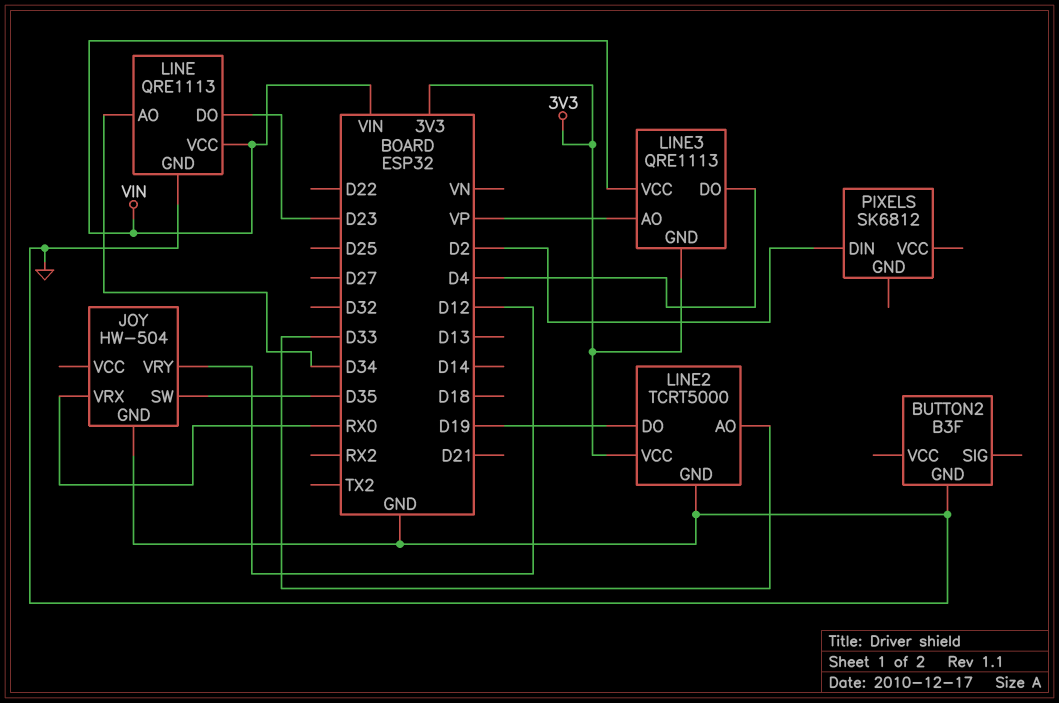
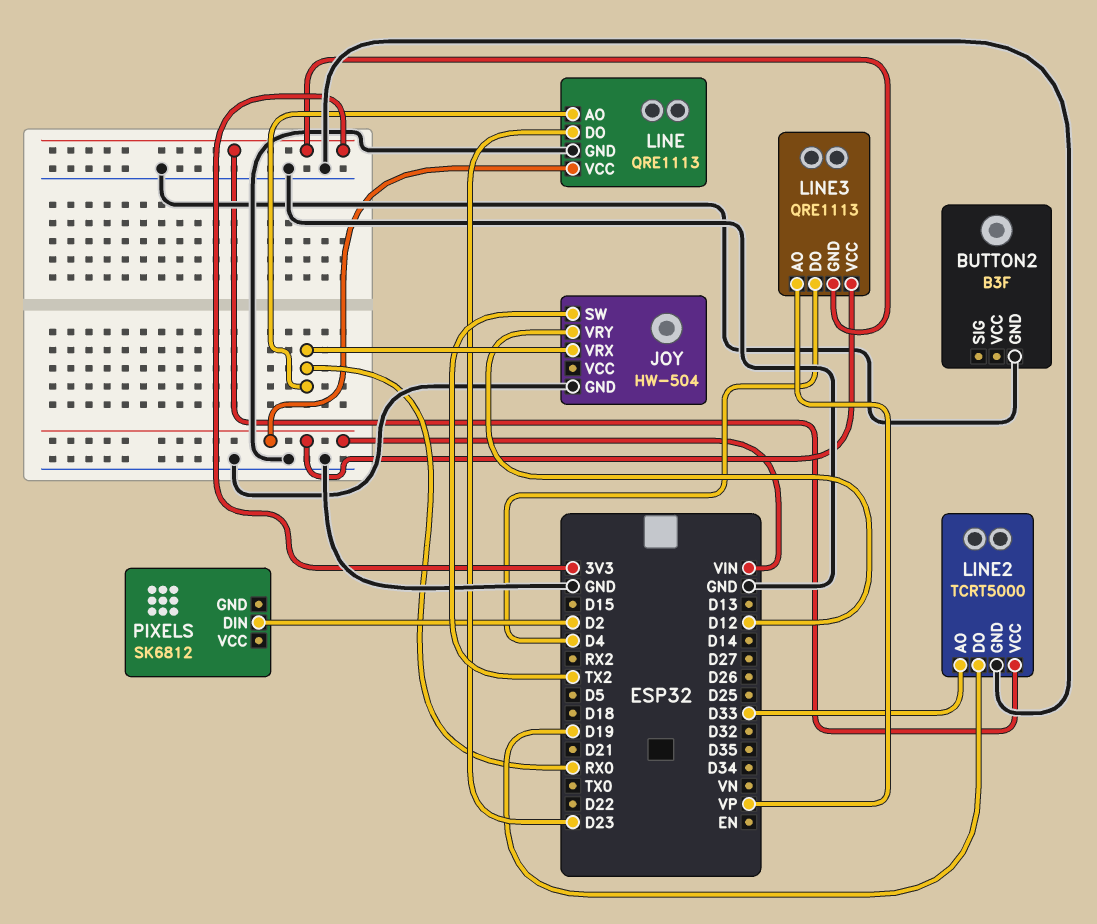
JOY pin SW: D35 -> TX2
LINE pin AO: D34 -> RX0

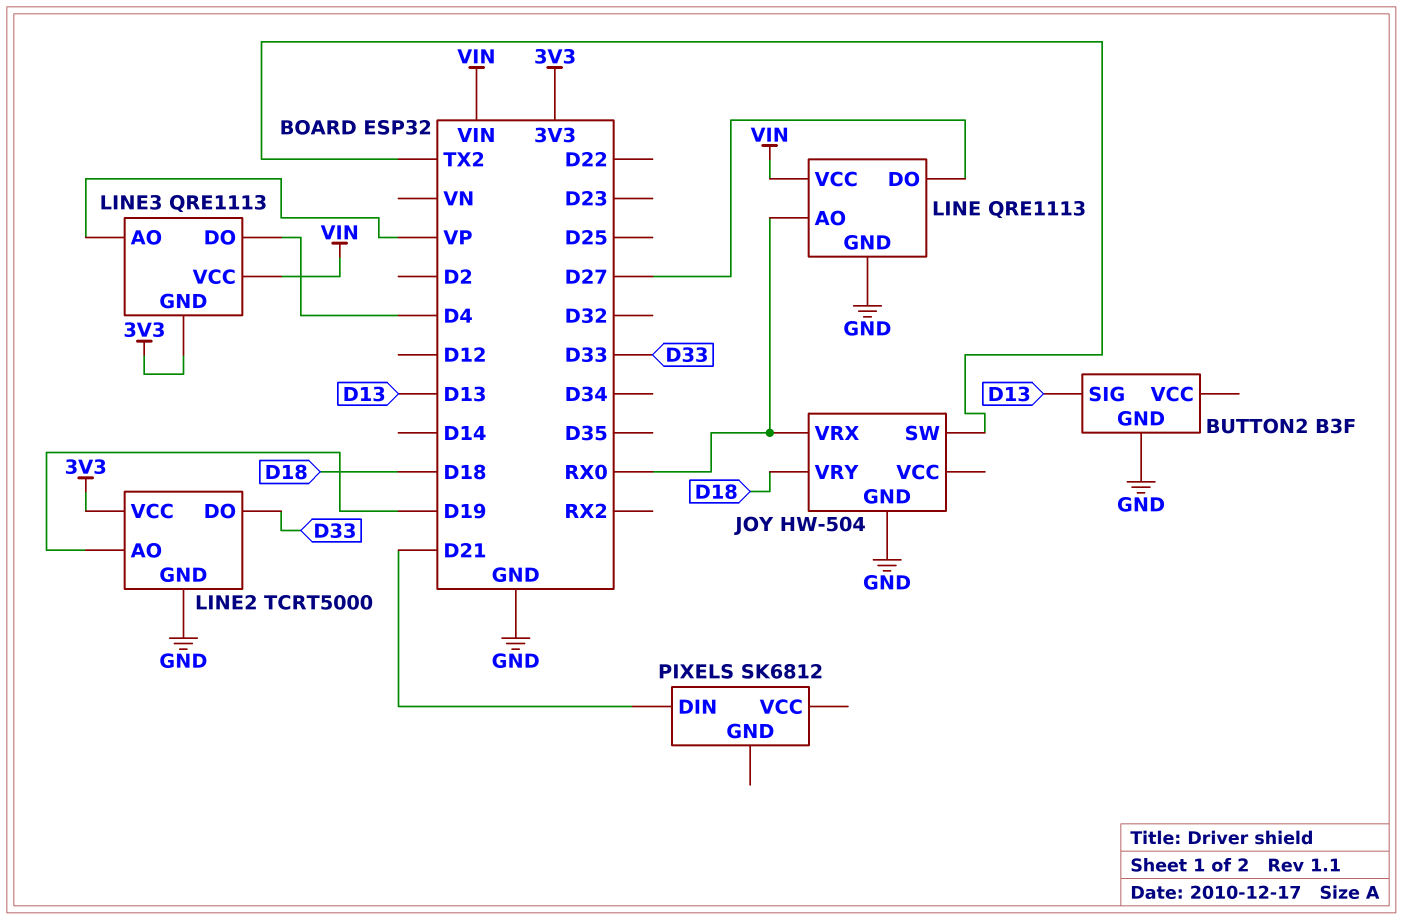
BUTTON2 pin SIG: none -> D13
JOY pin VRY: D12 -> D18
LINE pin DO: D23 -> D27
LINE2 pin AO: D33 -> D19
LINE2 pin DO: D19 -> D33
PIXELS pin DIN: D2 -> D21

